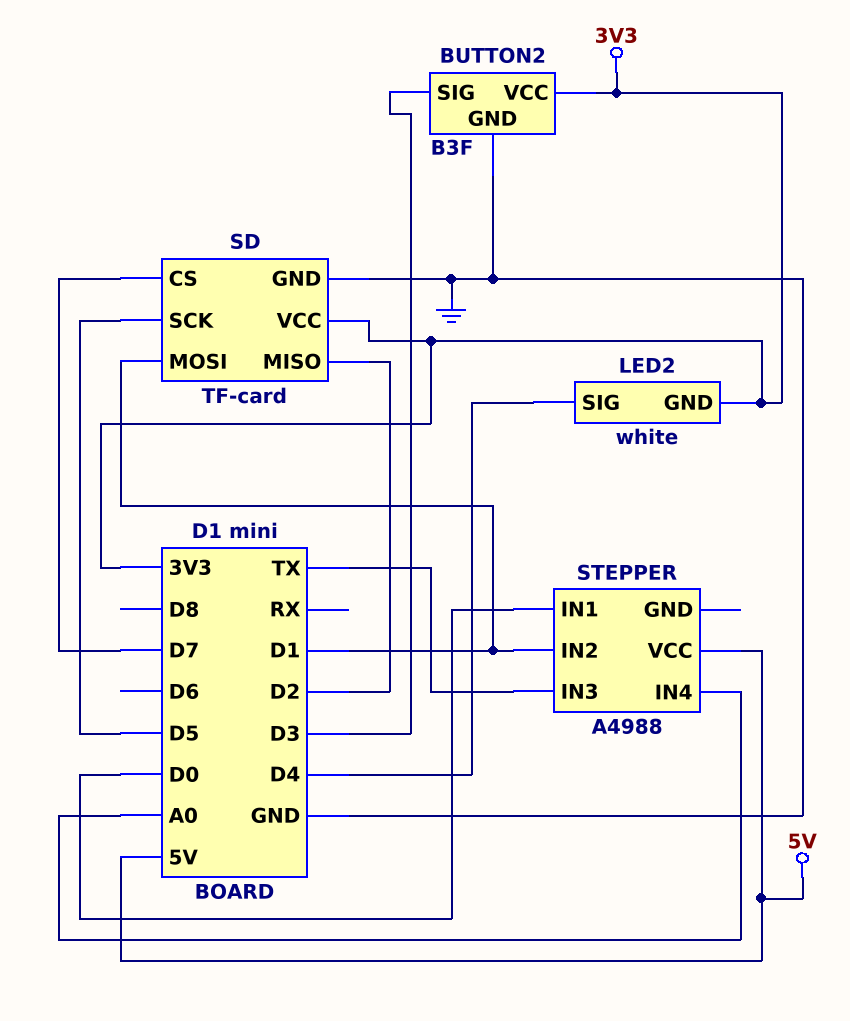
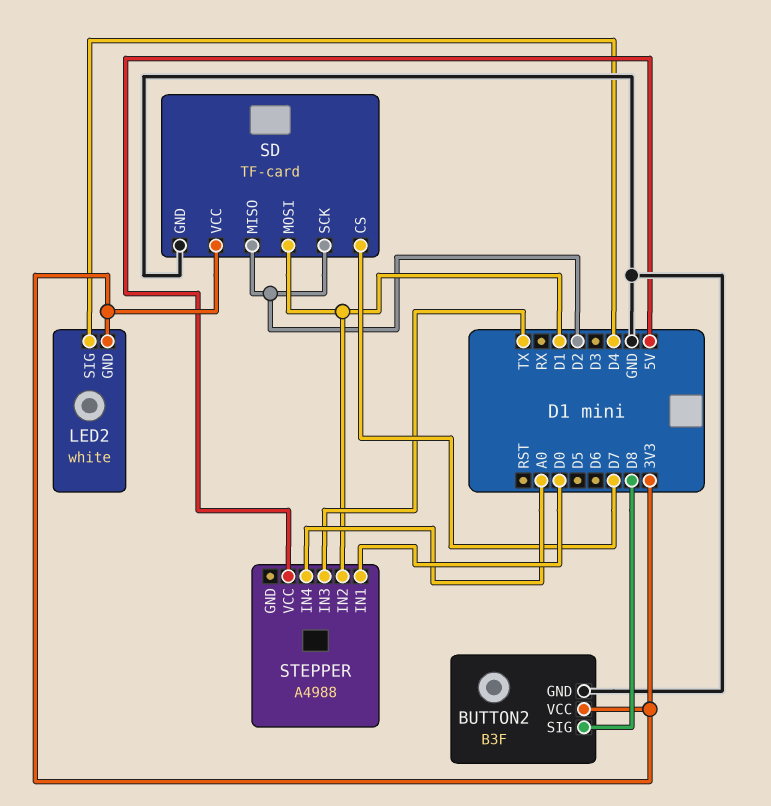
BUTTON2 pin SIG: D3 -> D8
SD pin SCK: D5 -> D2

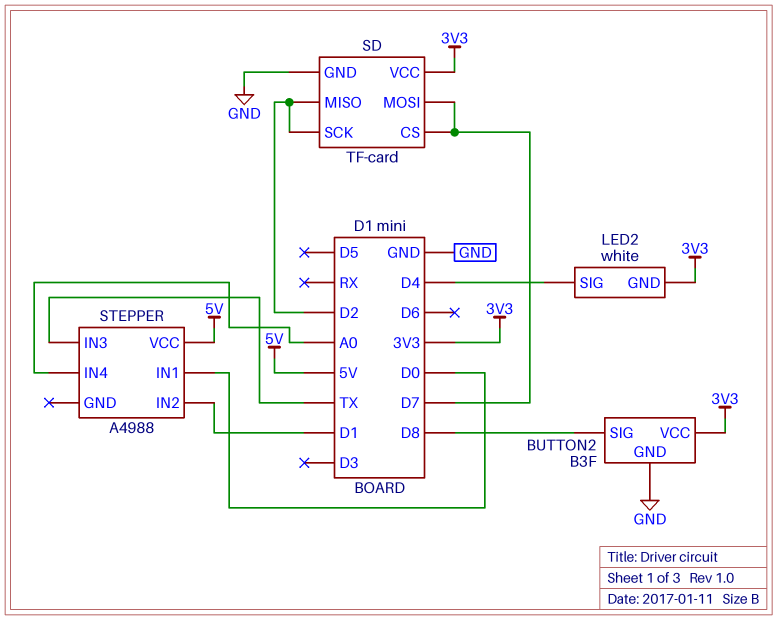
SD pin MOSI: D1 -> D7

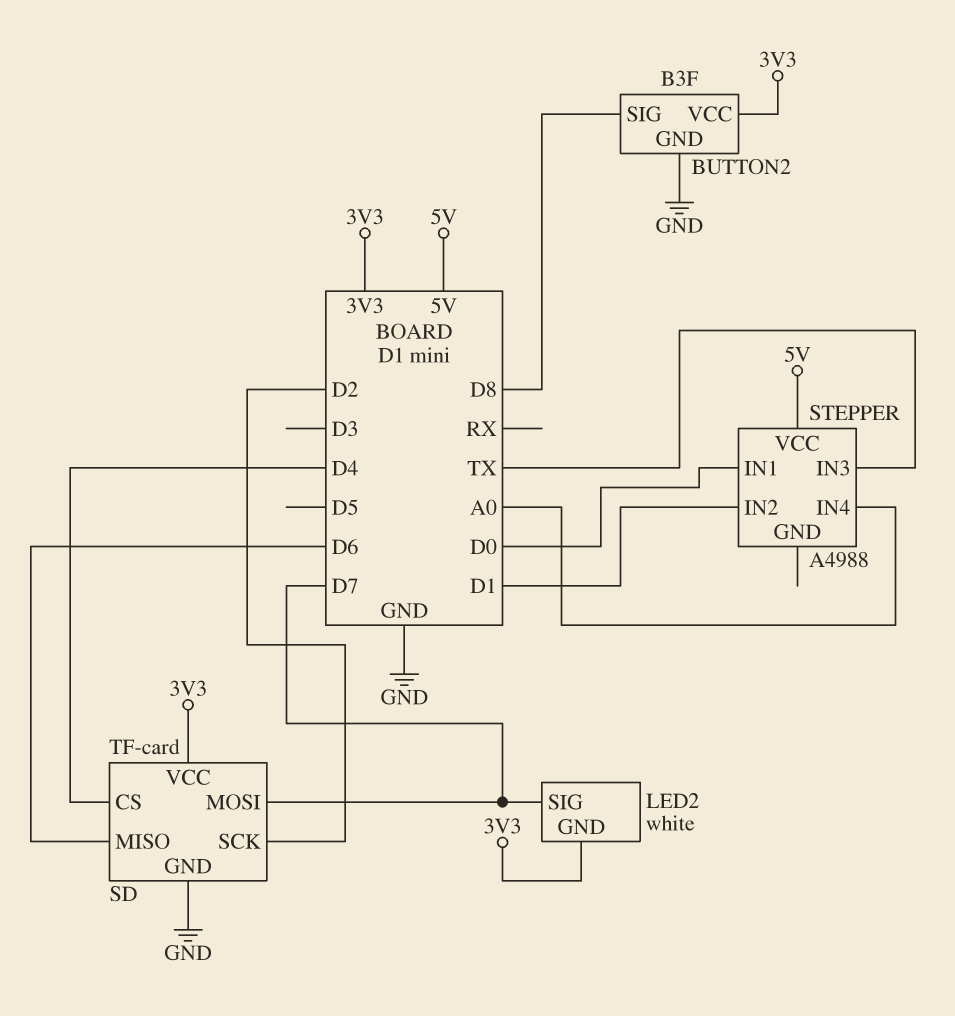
LED2 pin SIG: D4 -> D7
SD pin CS: D7 -> D4
SD pin MISO: D2 -> D6

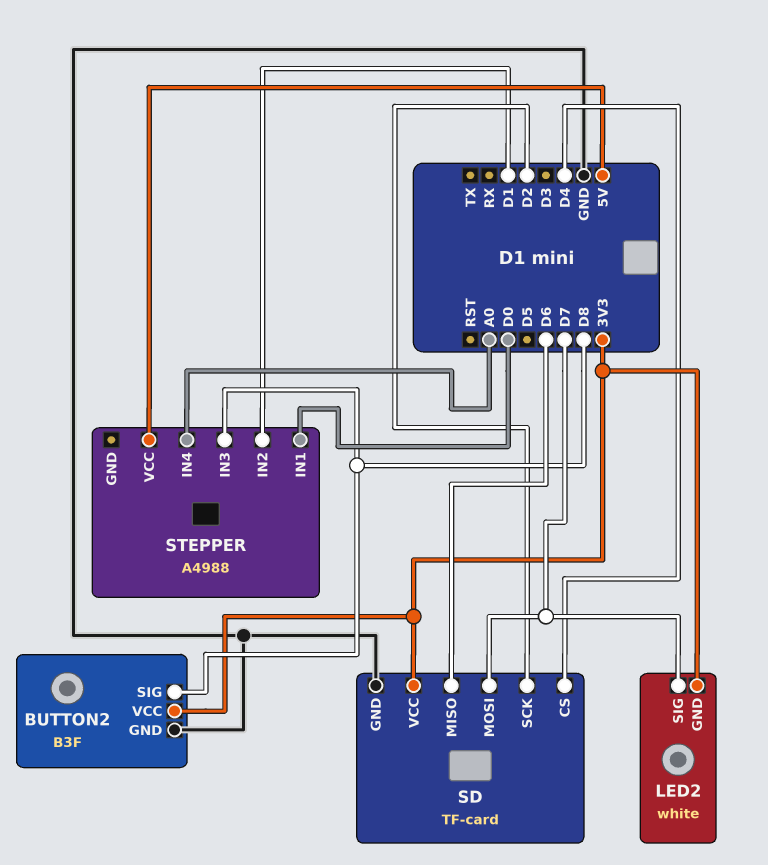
STEPPER pin IN3: TX -> D8

